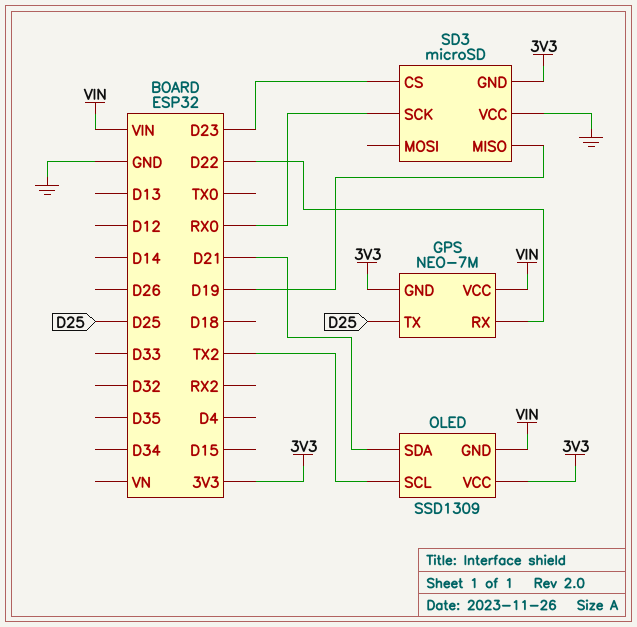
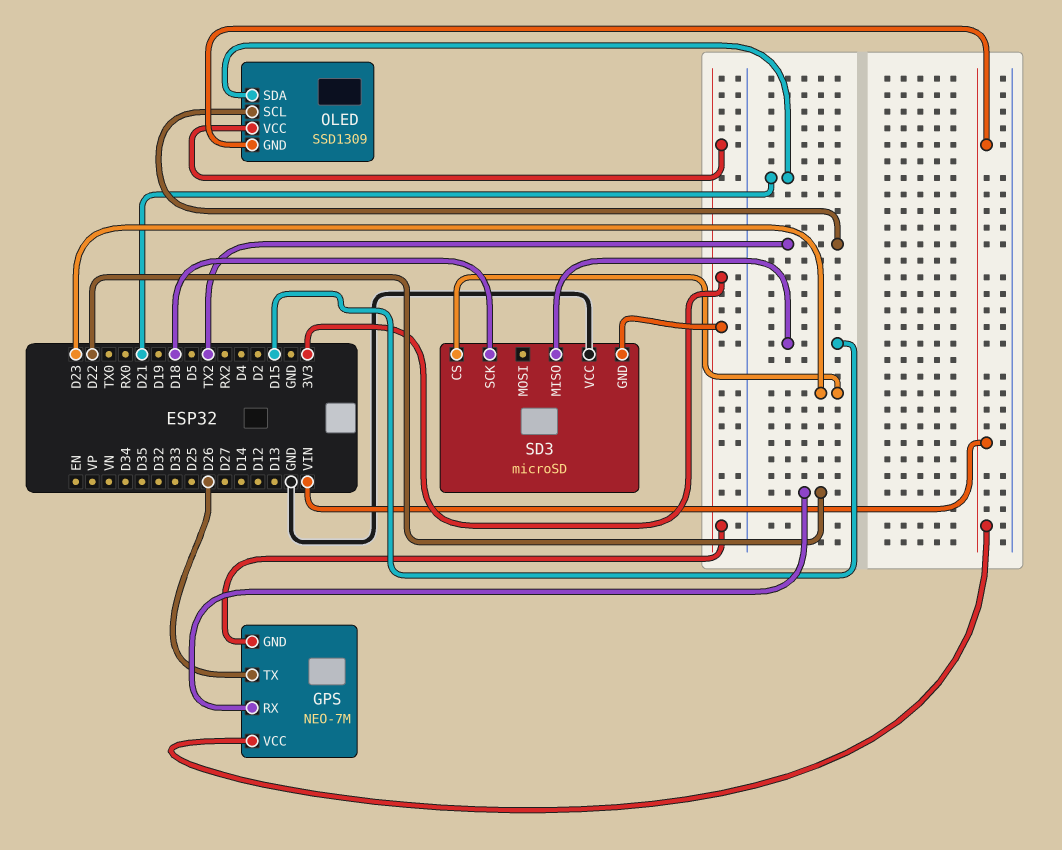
GPS pin TX: D25 -> D26
SD3 pin MISO: D19 -> D15
SD3 pin SCK: RX0 -> D18

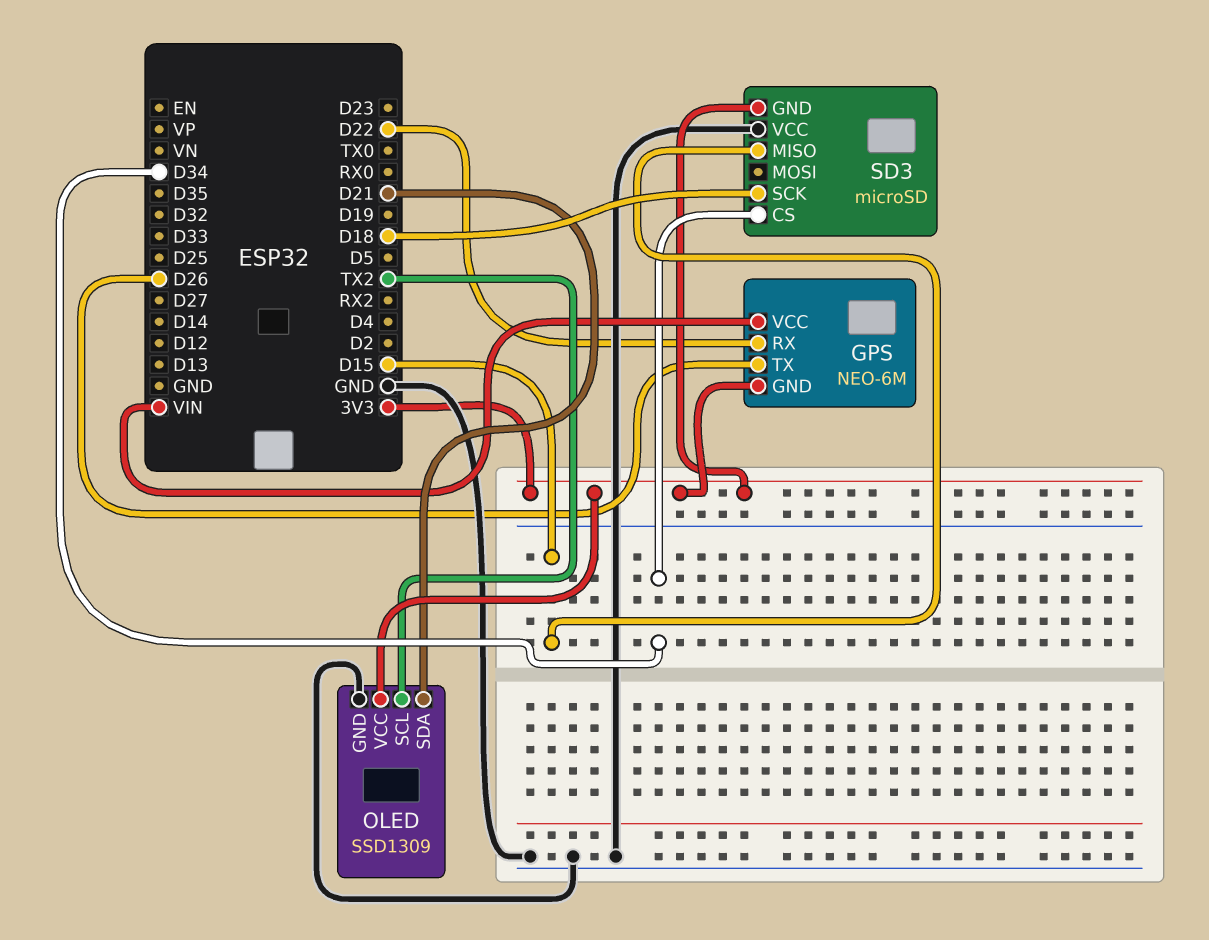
GPS: NEO-7M -> NEO-6M
OLED pin GND: VIN -> GND
SD3 pin CS: D23 -> D34

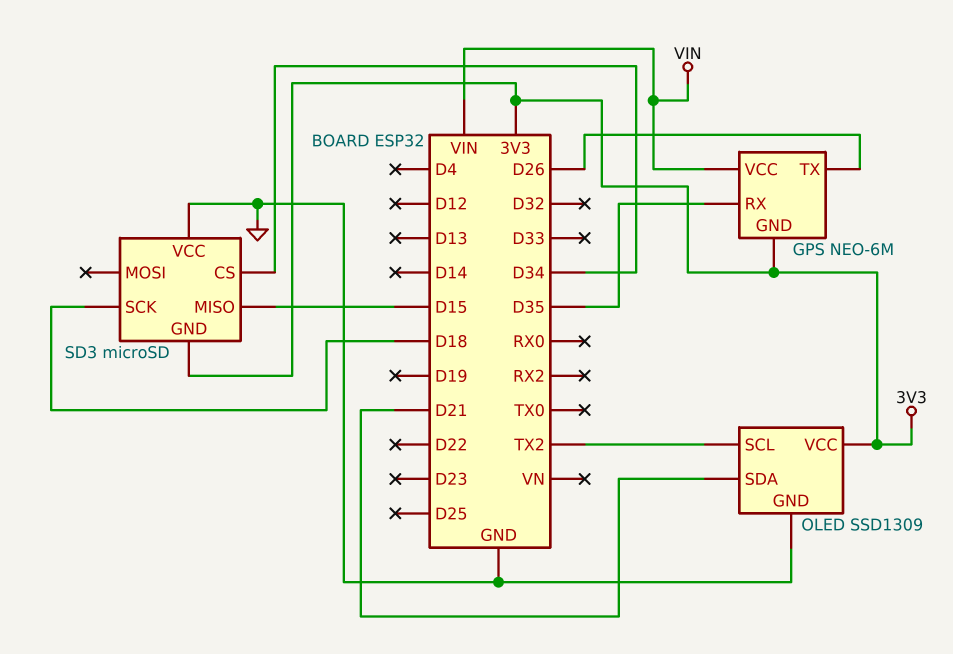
GPS pin RX: D22 -> D35

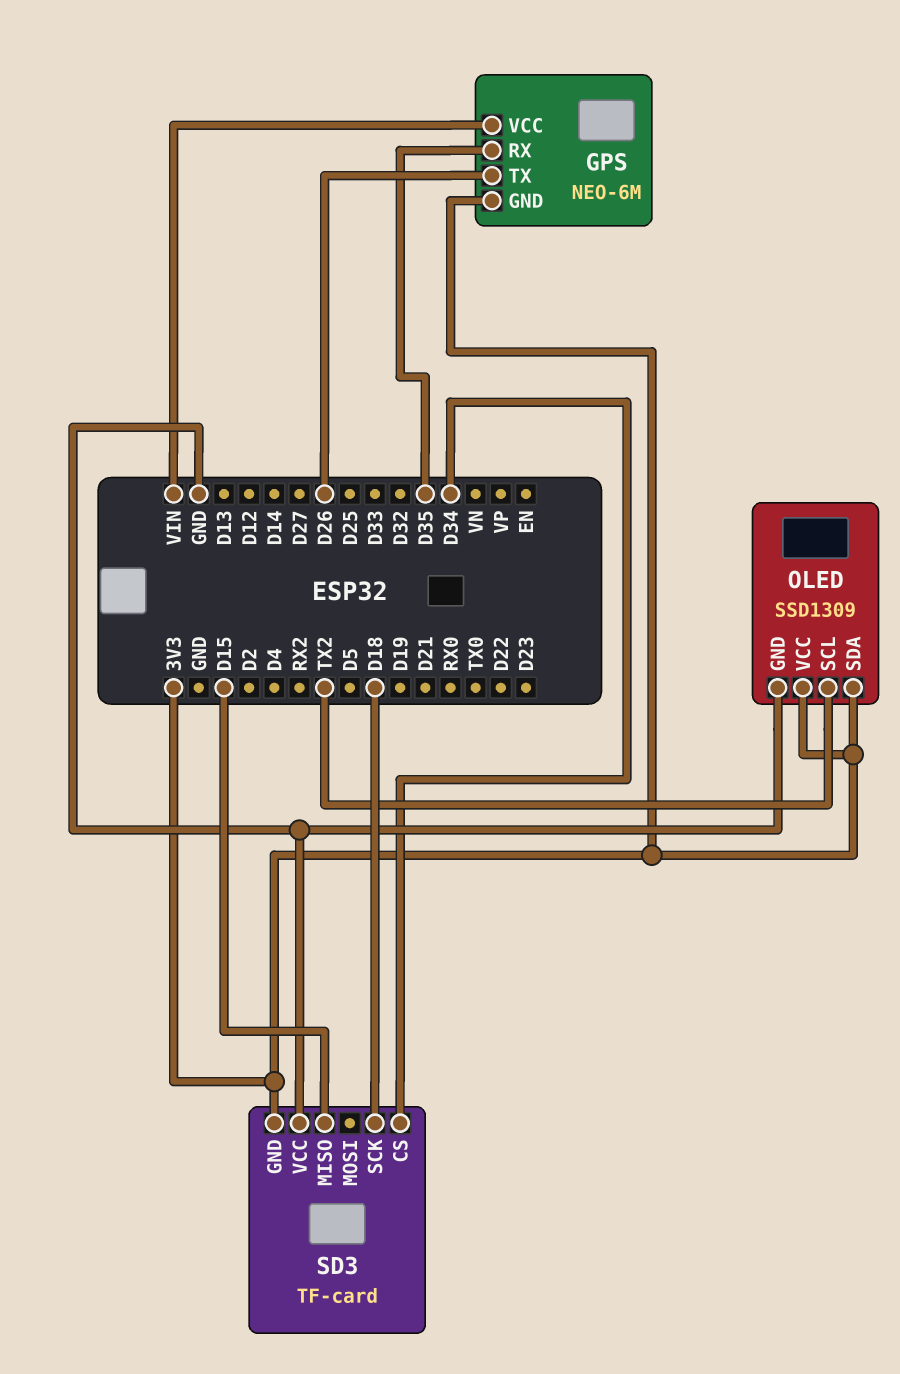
OLED pin SDA: D21 -> 3V3
SD3: microSD -> TF-card

